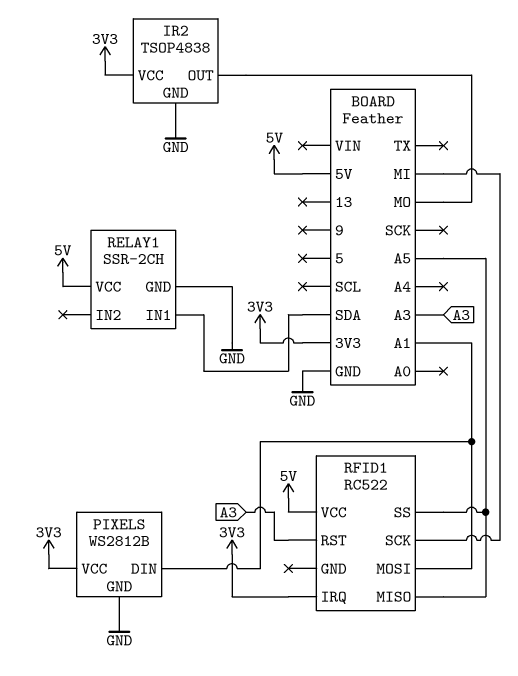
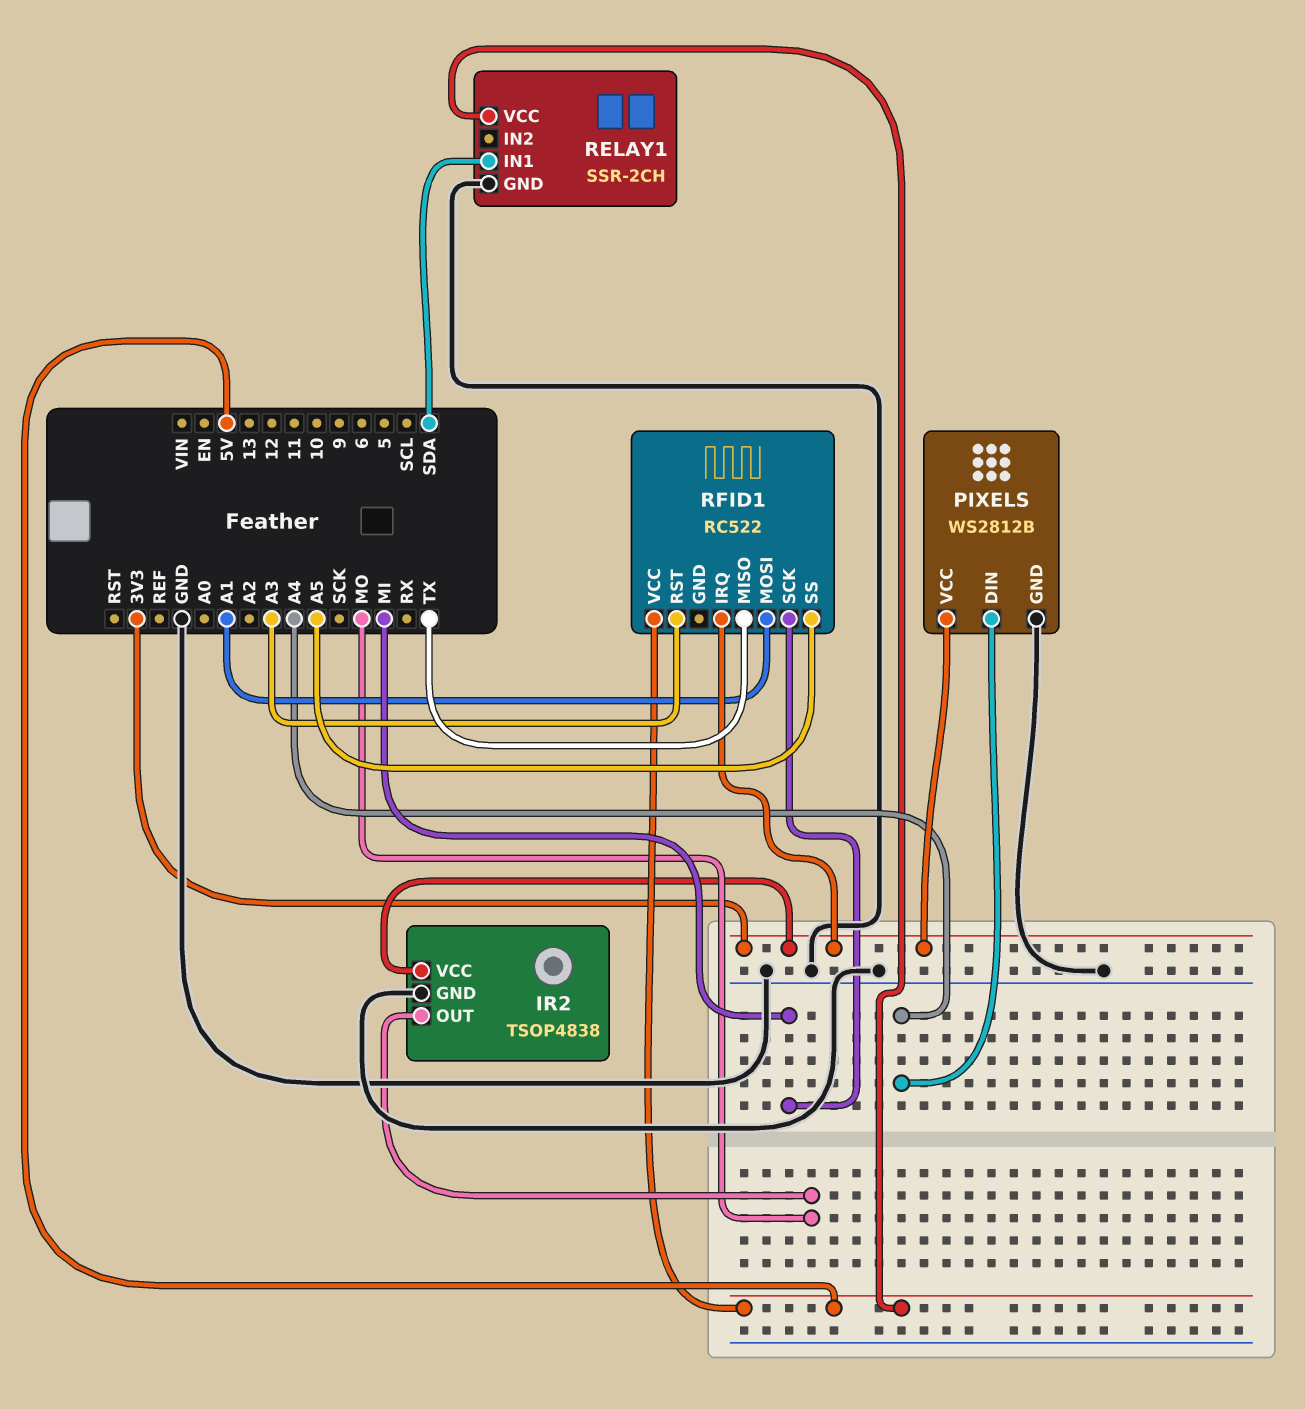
PIXELS pin DIN: A1 -> A4
RFID1 pin MISO: A5 -> TX

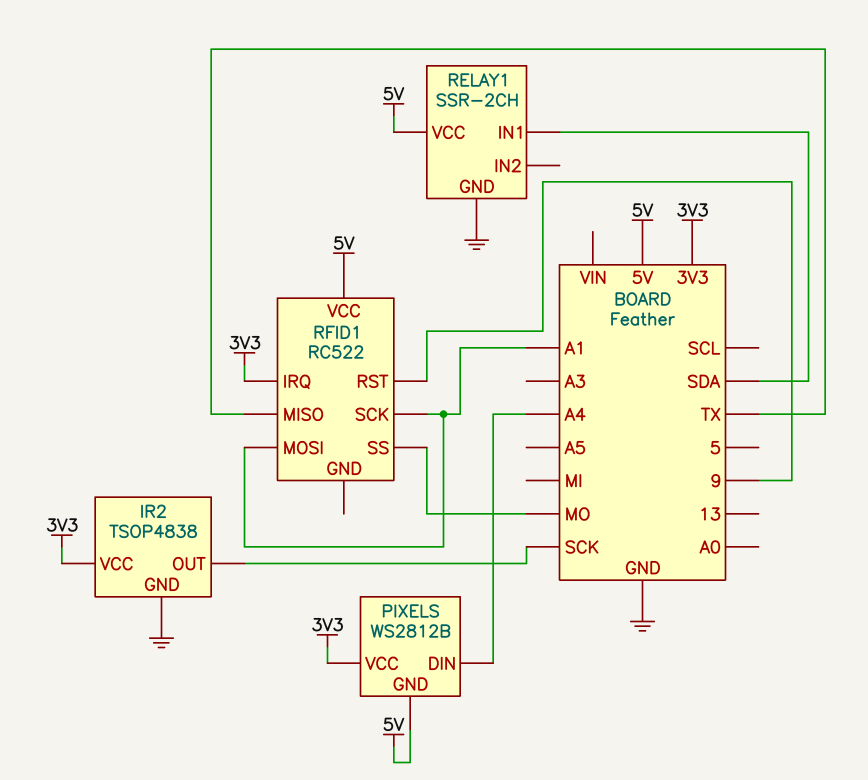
IR2 pin OUT: MO -> SCK
PIXELS pin GND: GND -> 5V
RFID1 pin RST: A3 -> 9
RFID1 pin SCK: MI -> A1
RFID1 pin SS: A5 -> MO

